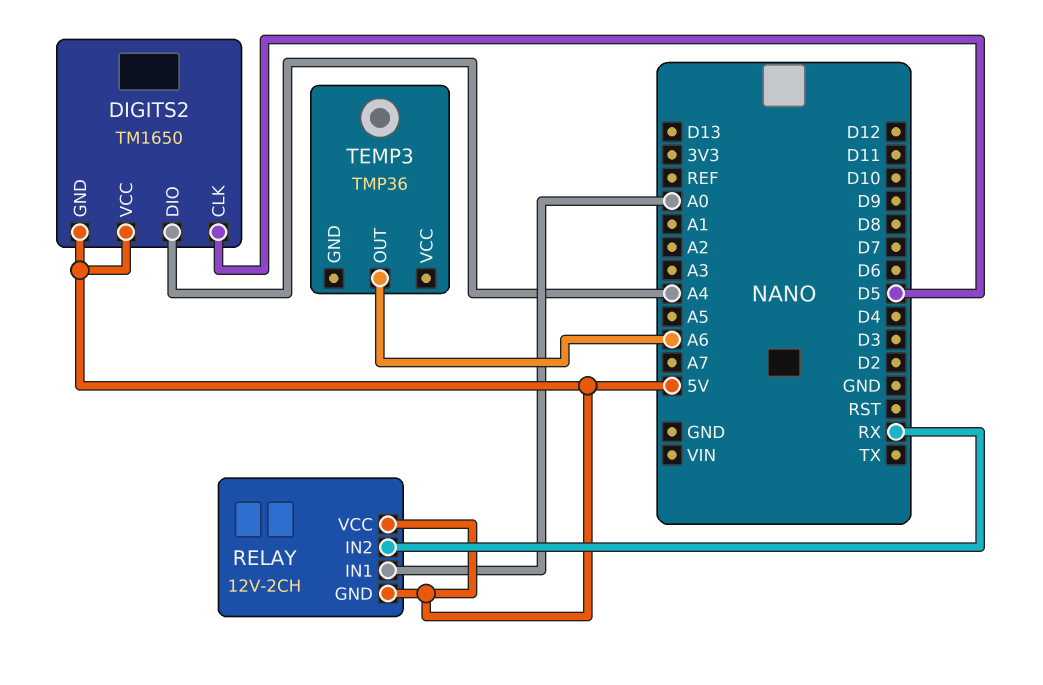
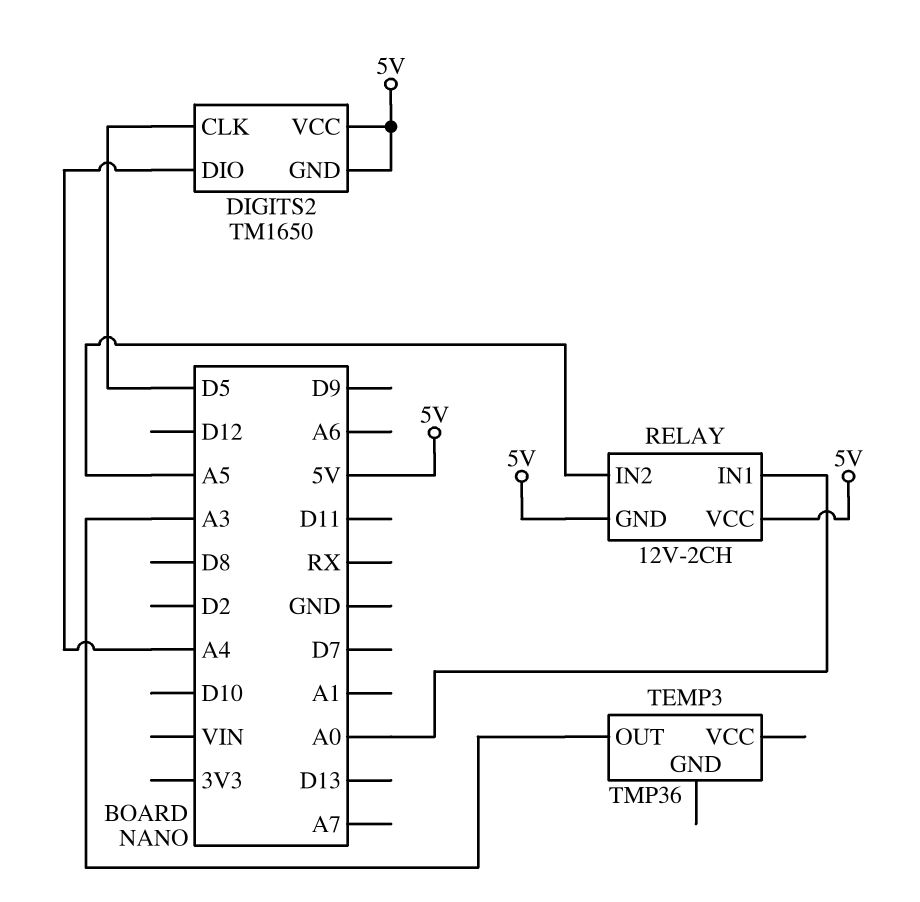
RELAY pin IN2: RX -> A5
TEMP3 pin OUT: A6 -> A3

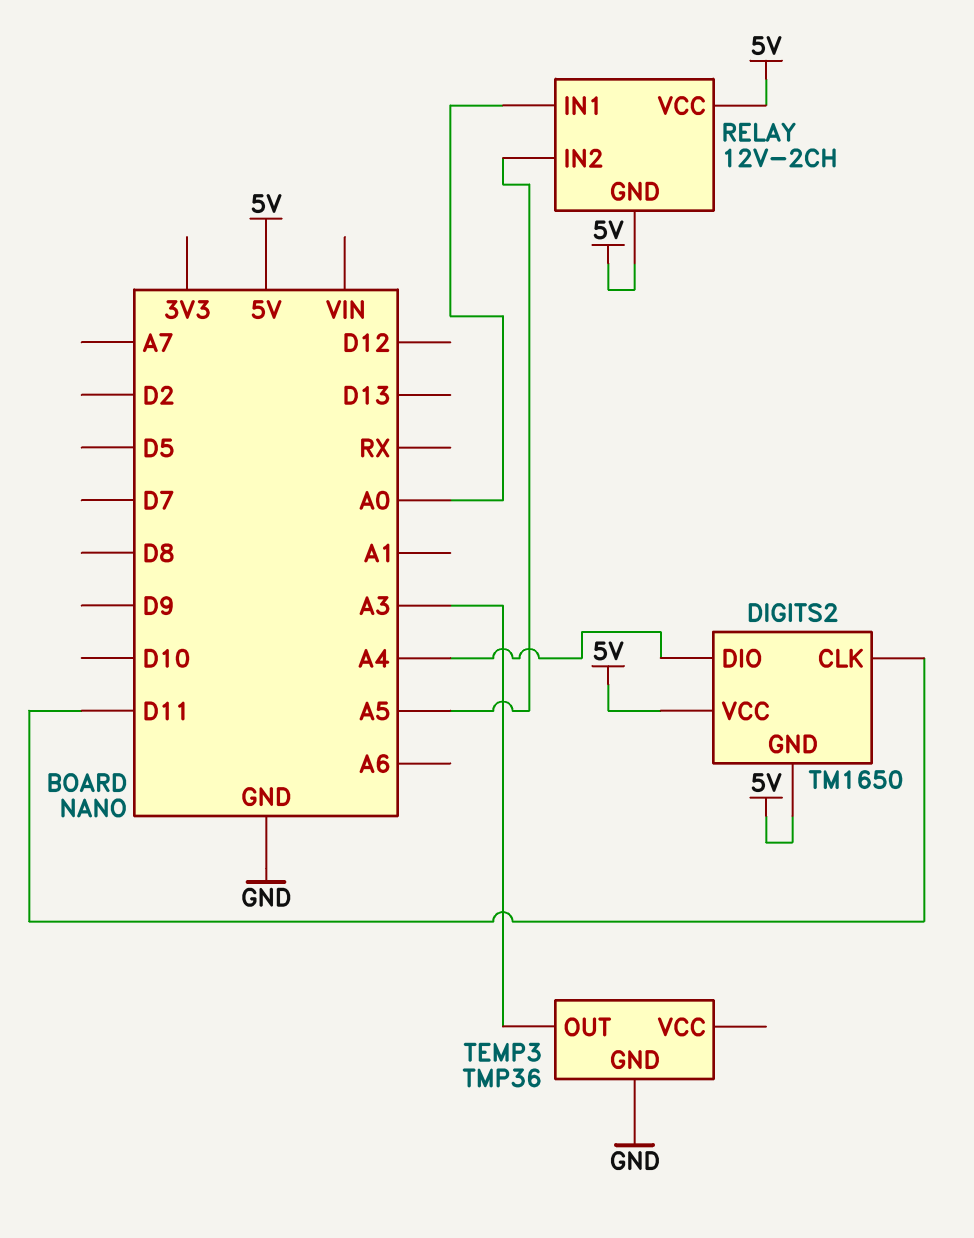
DIGITS2 pin CLK: D5 -> D11
TEMP3 pin GND: none -> GND

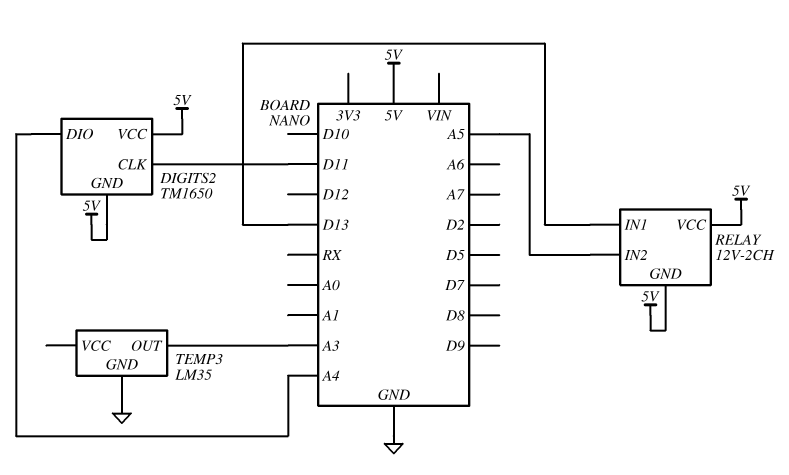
RELAY pin IN1: A0 -> D13
TEMP3: TMP36 -> LM35

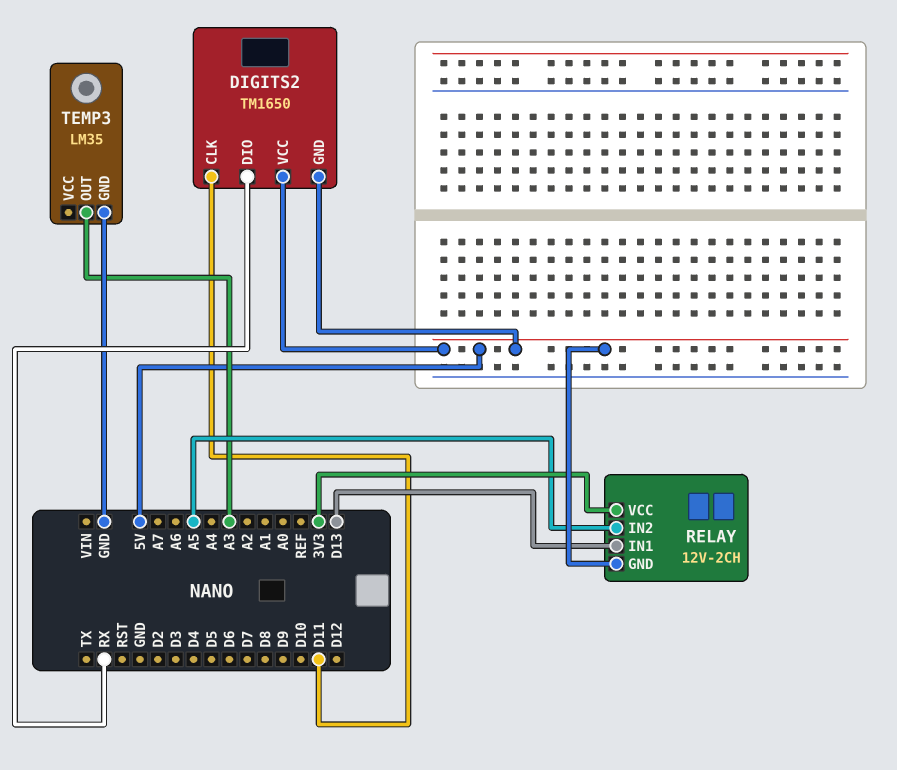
DIGITS2 pin DIO: A4 -> RX
RELAY pin VCC: 5V -> 3V3

